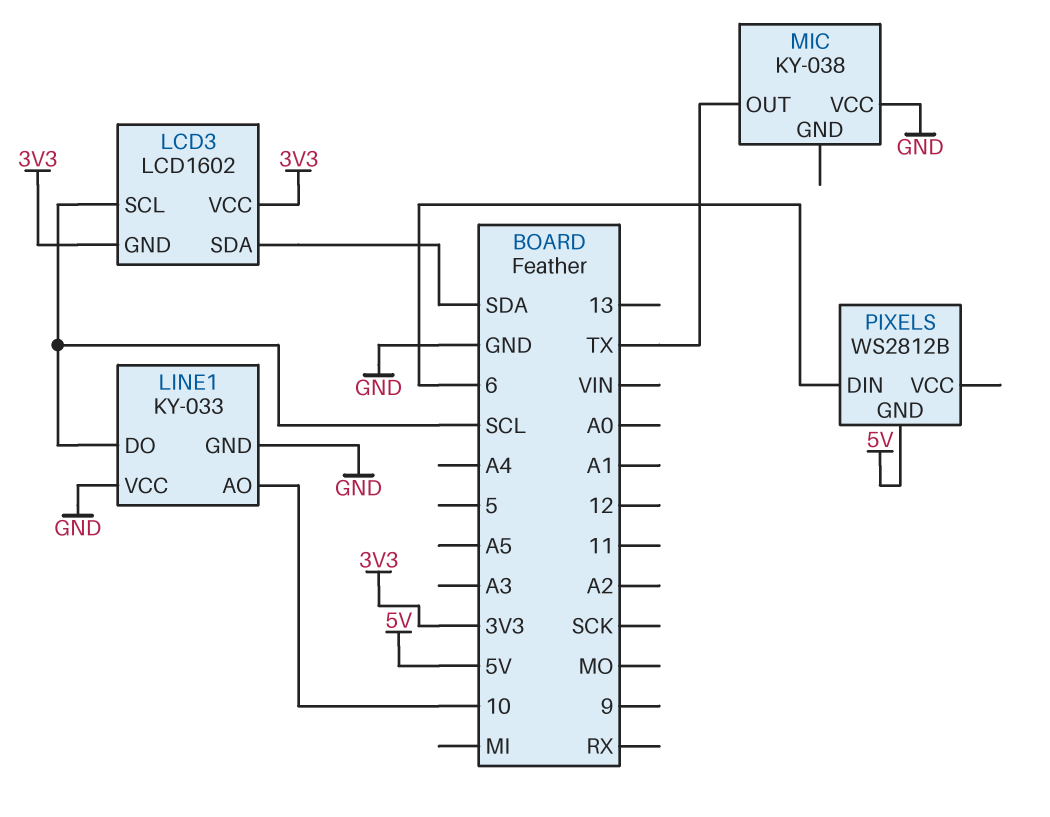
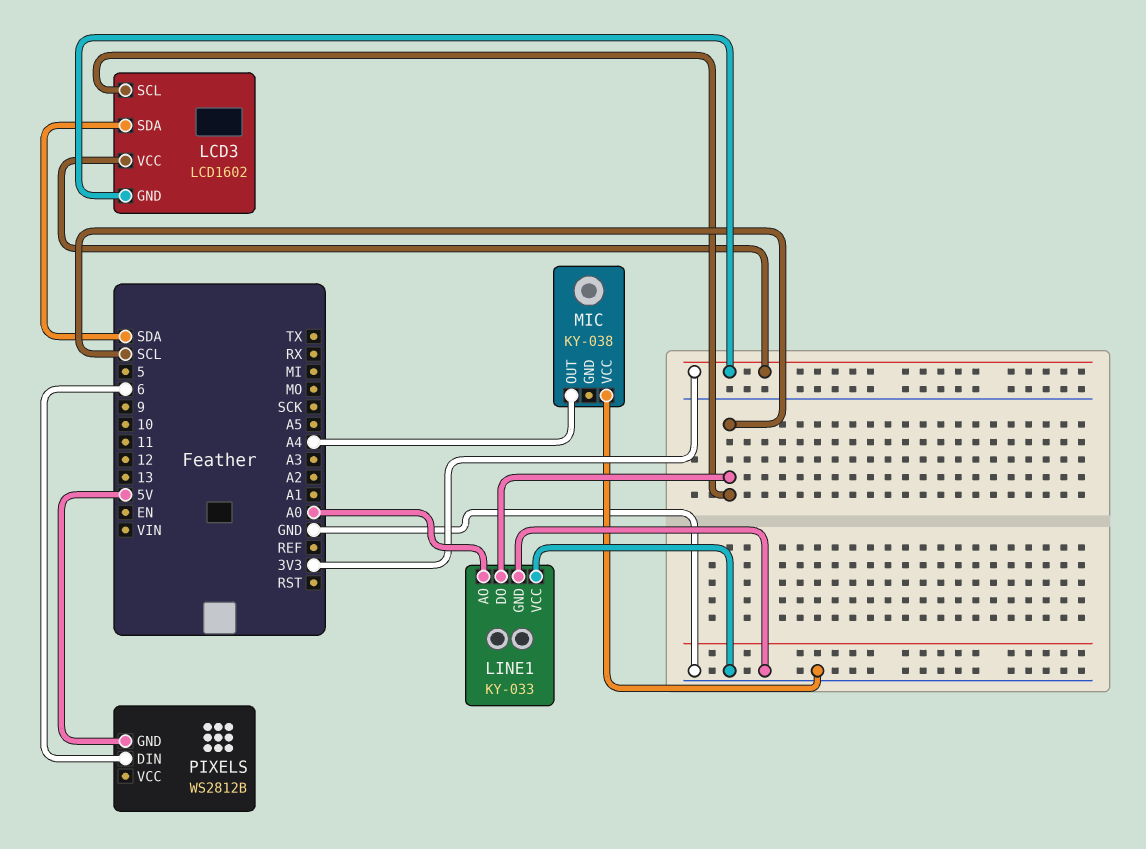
LINE1 pin AO: 10 -> A0
MIC pin OUT: TX -> A4

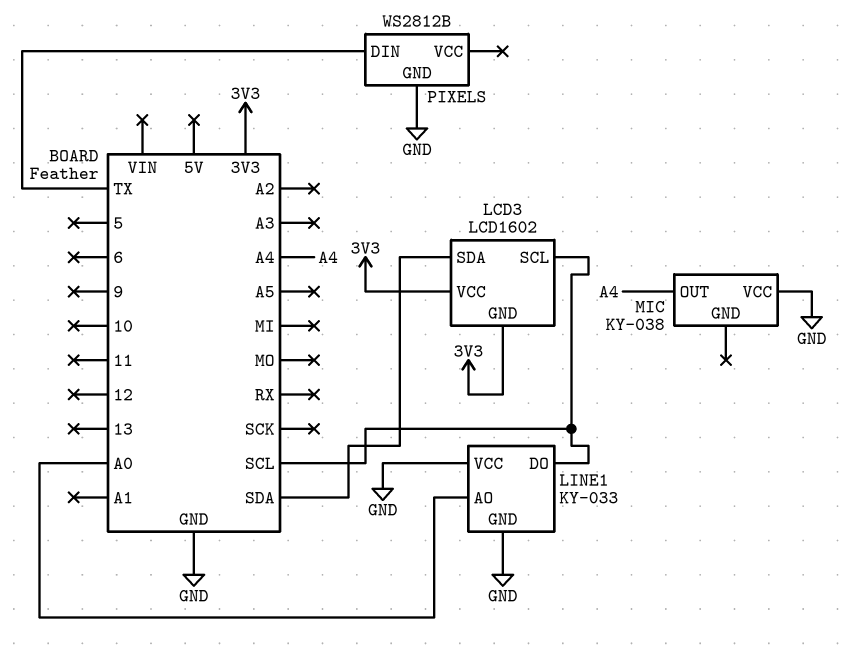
PIXELS pin DIN: 6 -> TX
PIXELS pin GND: 5V -> GND

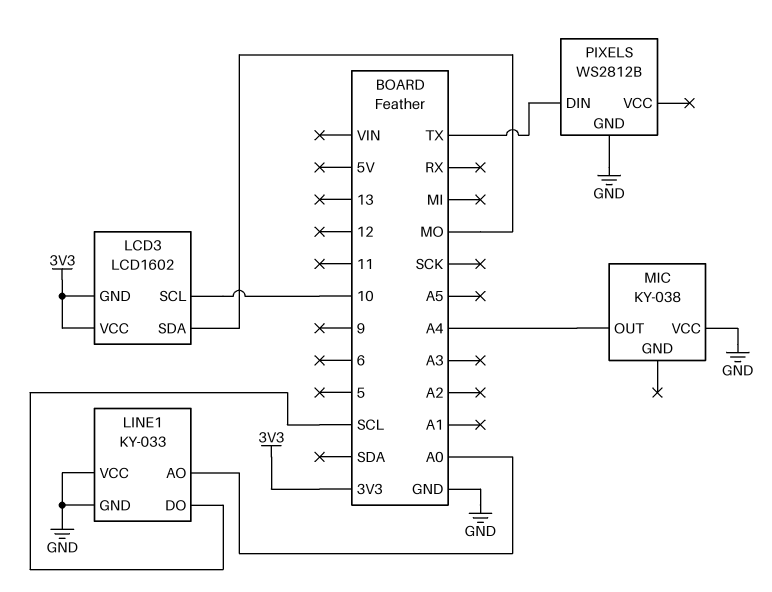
LCD3 pin SCL: SCL -> 10
LCD3 pin SDA: SDA -> MO

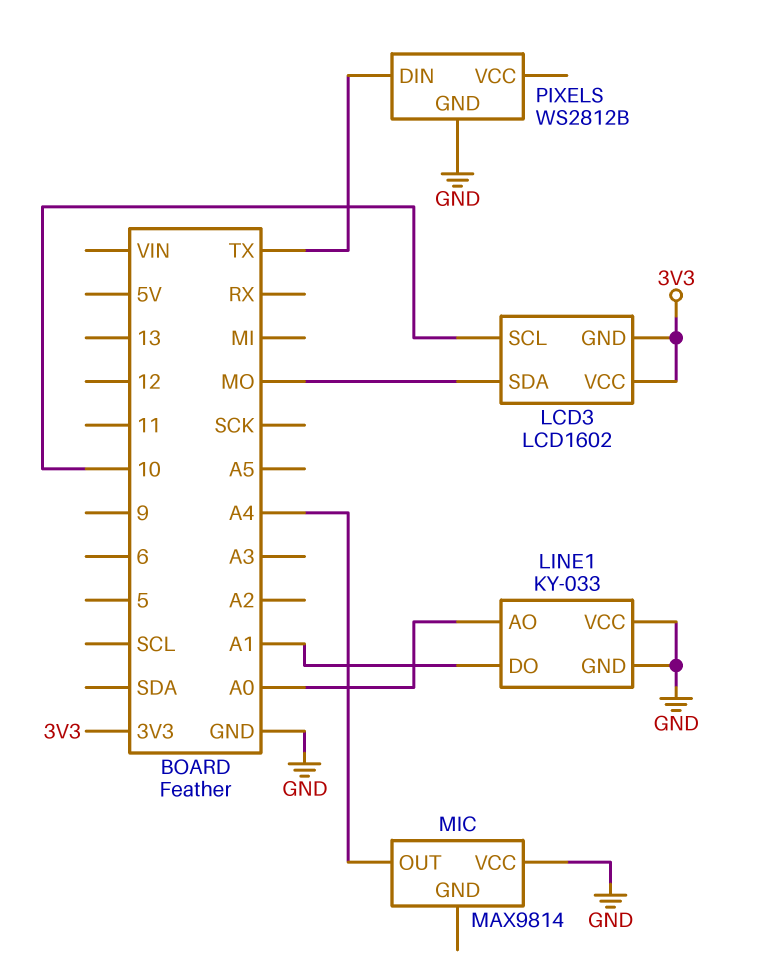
LINE1 pin DO: SCL -> A1
MIC: KY-038 -> MAX9814

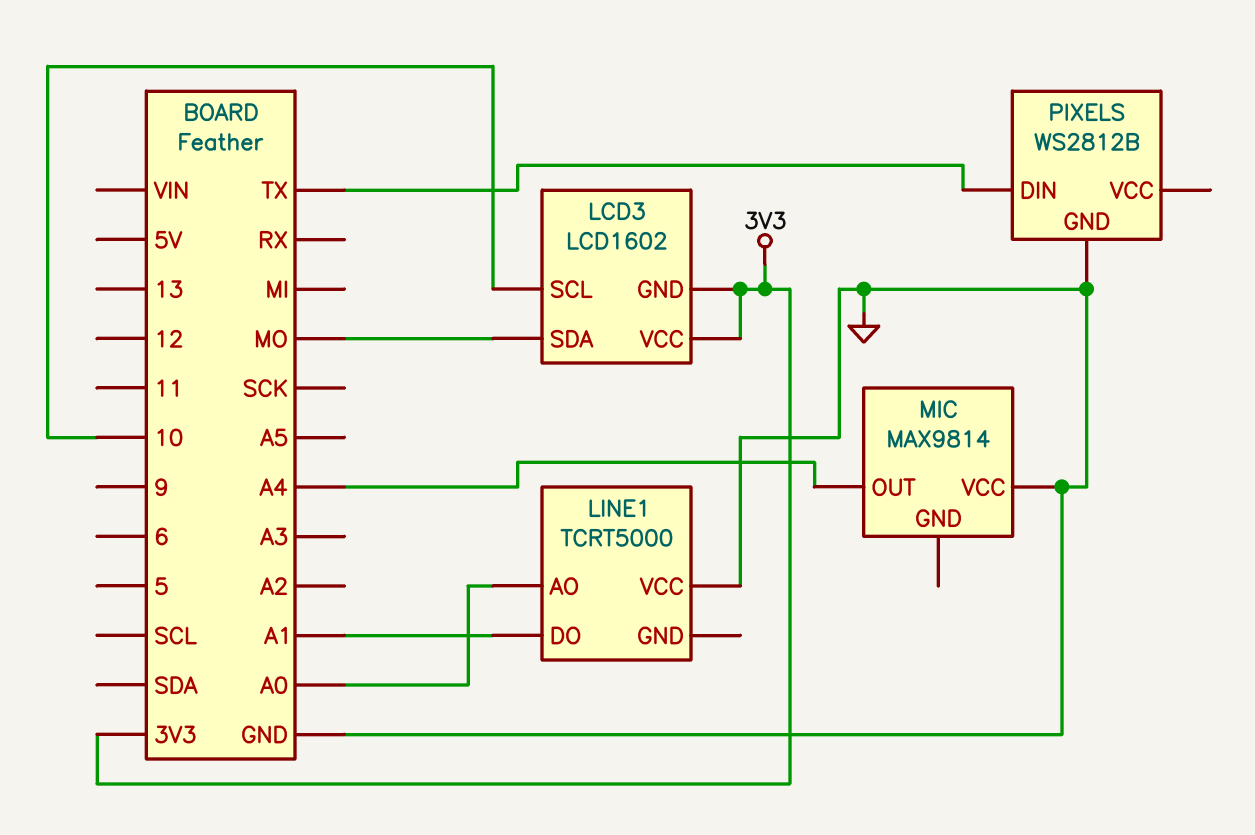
LINE1: KY-033 -> TCRT5000
LINE1 pin GND: GND -> none

